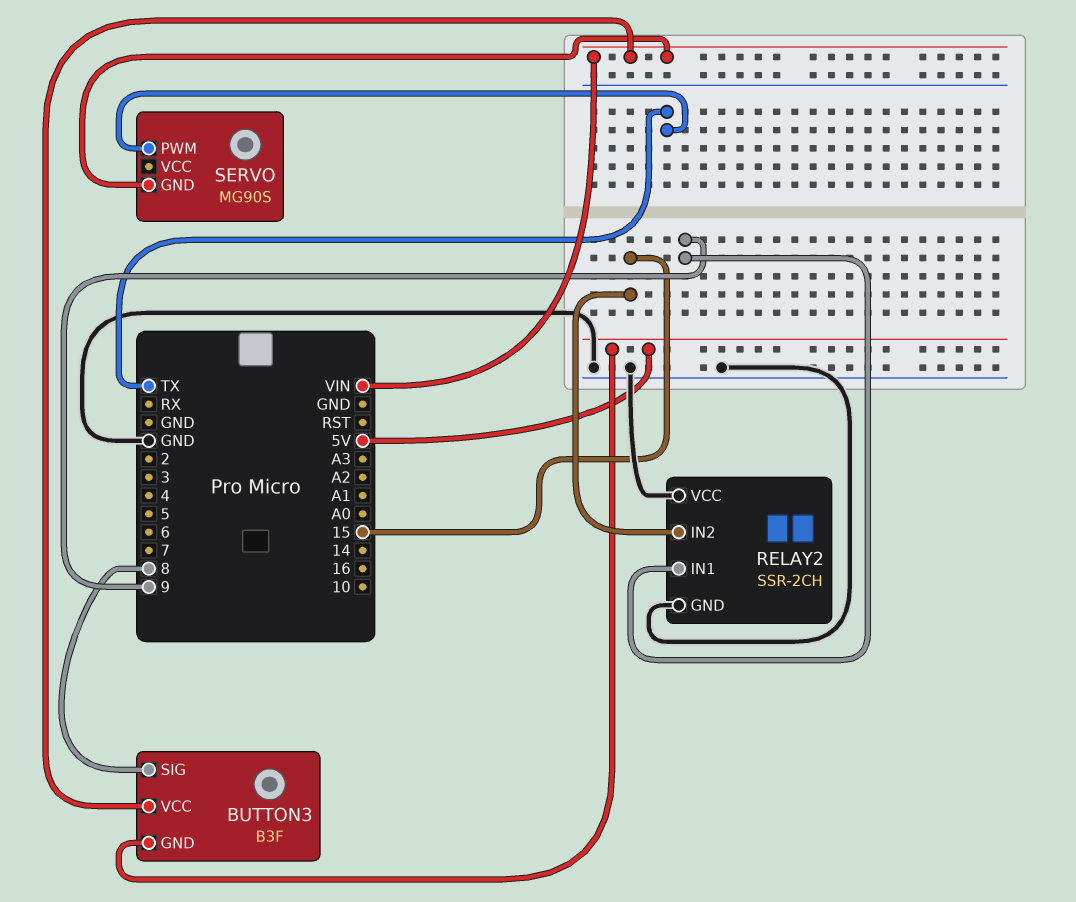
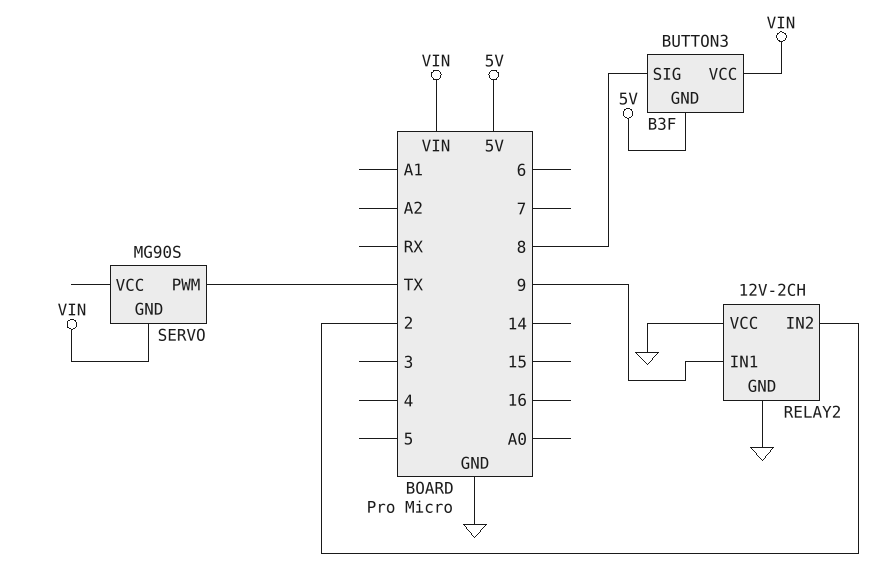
RELAY2: SSR-2CH -> 12V-2CH
RELAY2 pin IN2: 15 -> 2

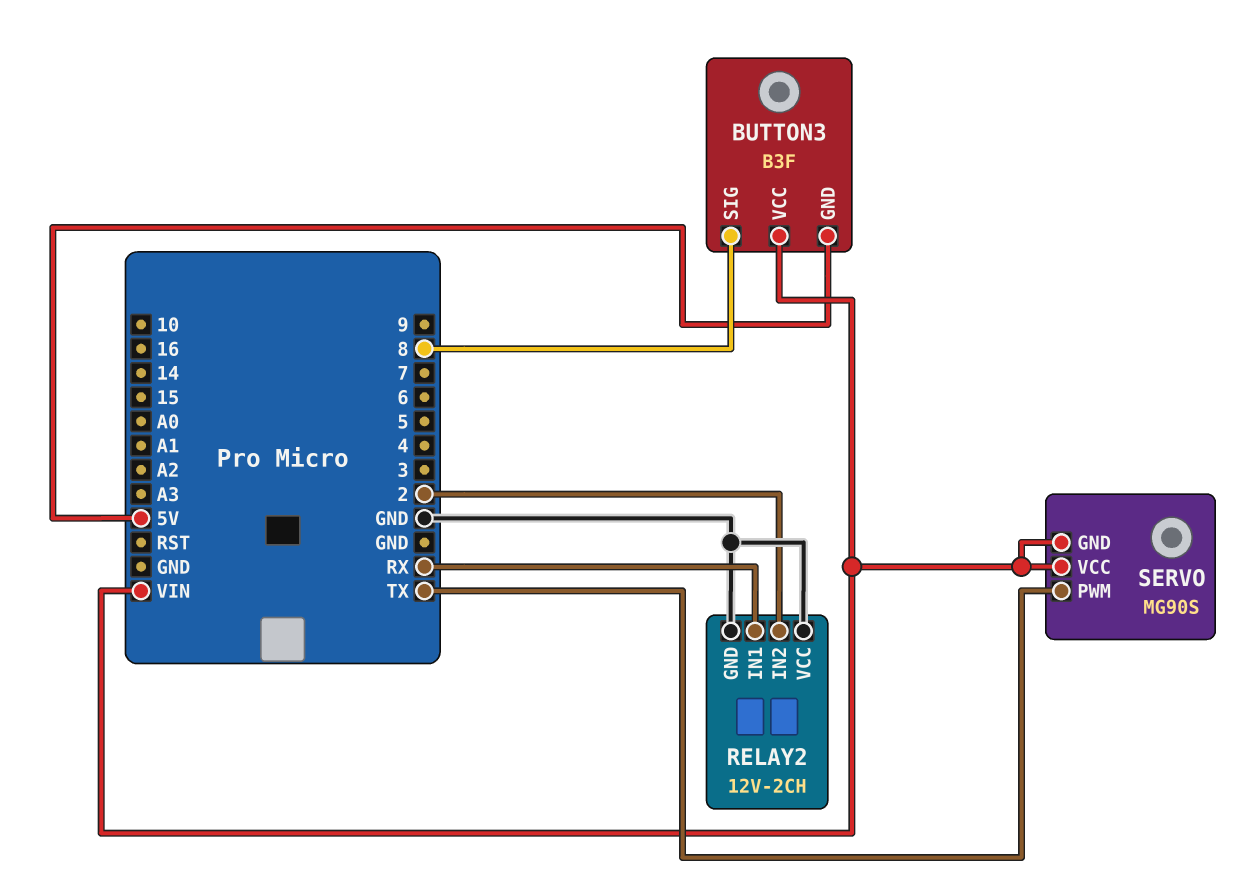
RELAY2 pin IN1: 9 -> RX
SERVO pin VCC: none -> VIN

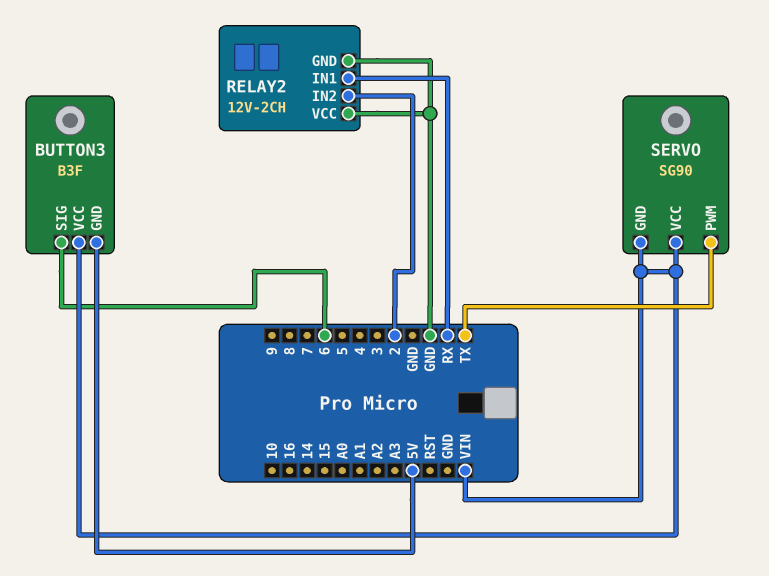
BUTTON3 pin SIG: 8 -> 6
SERVO: MG90S -> SG90

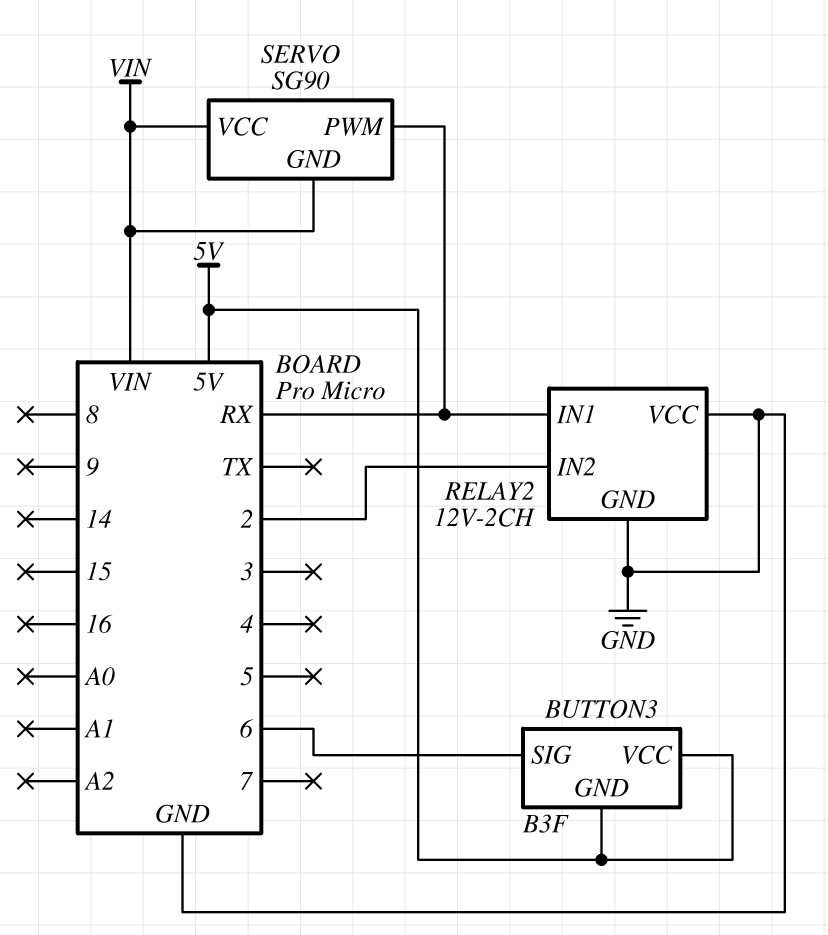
BUTTON3 pin VCC: VIN -> 5V
SERVO pin PWM: TX -> RX

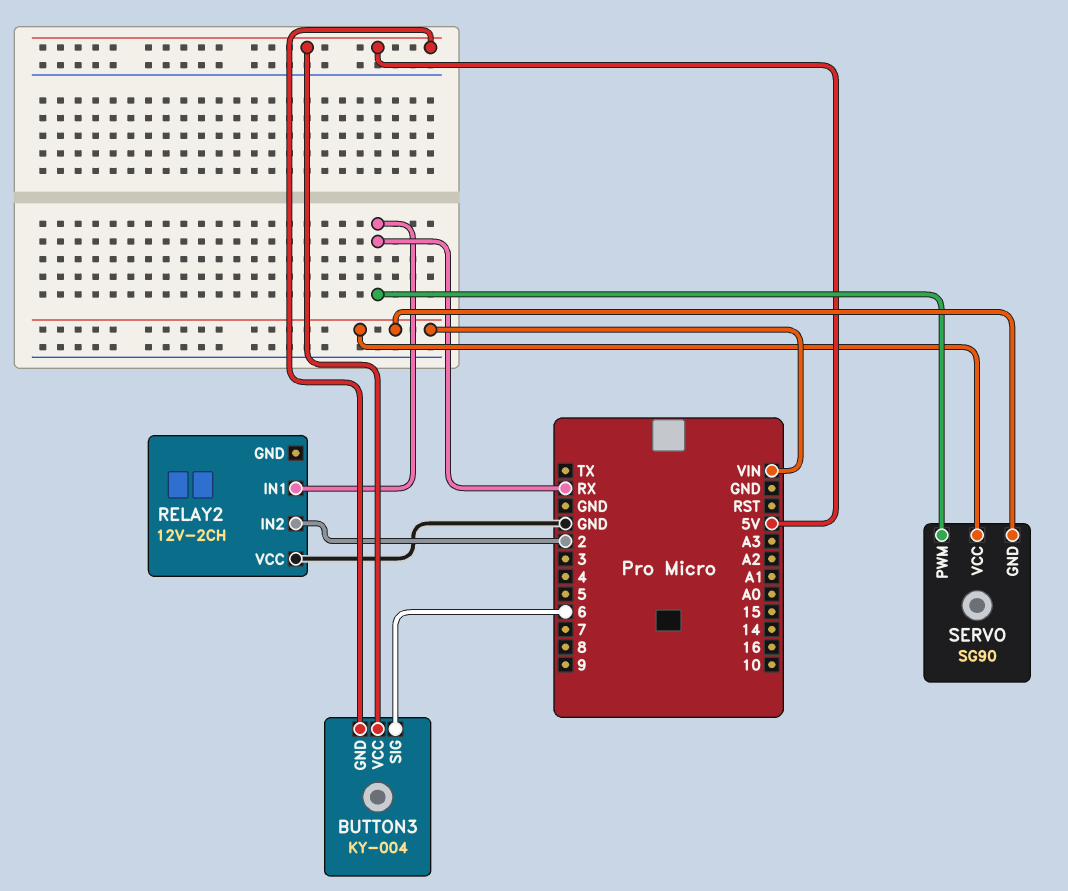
BUTTON3: B3F -> KY-004
RELAY2 pin GND: GND -> none

